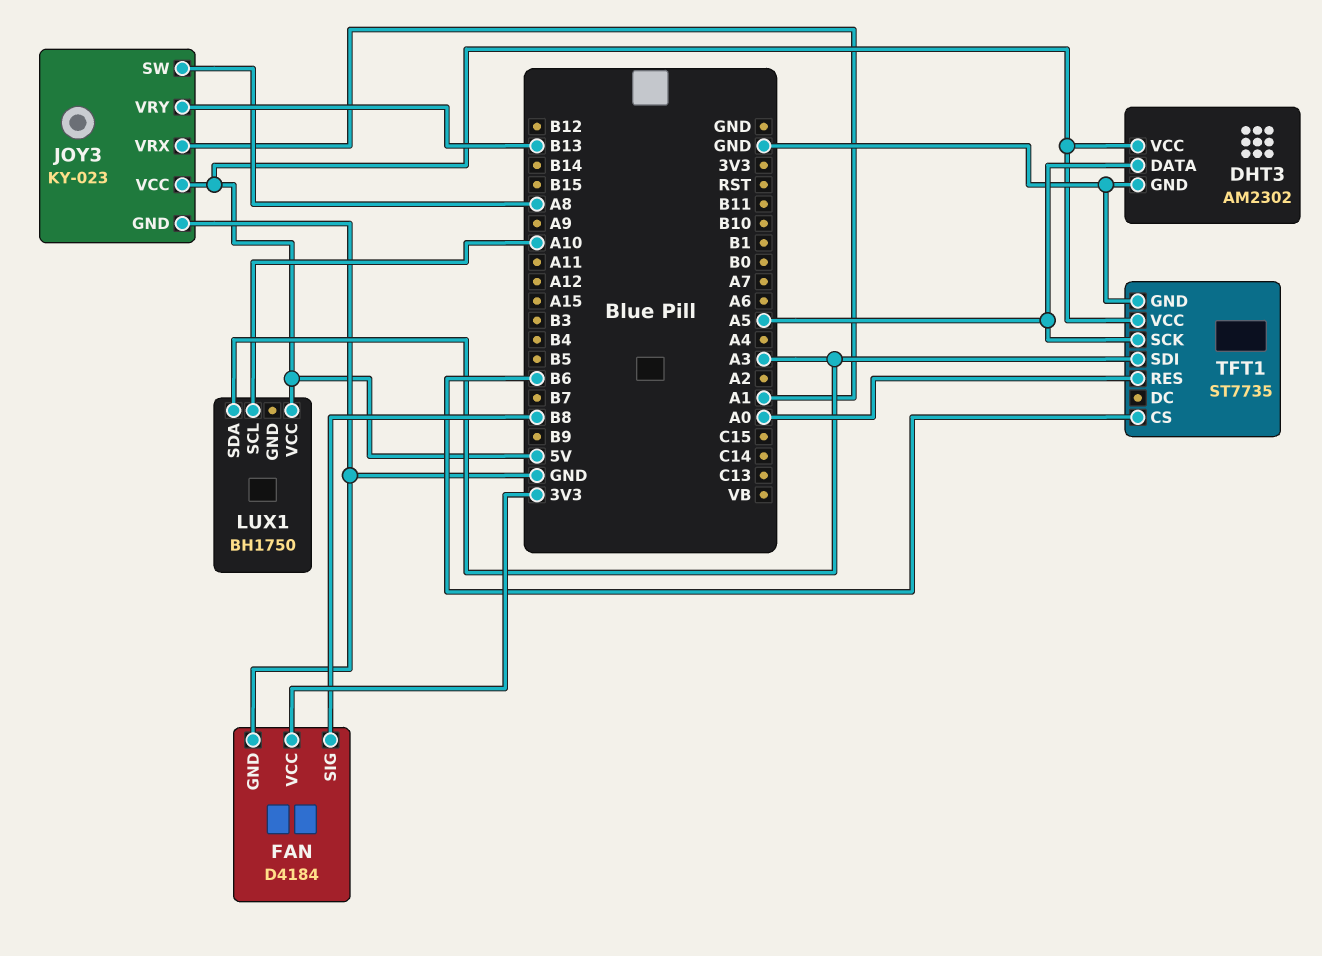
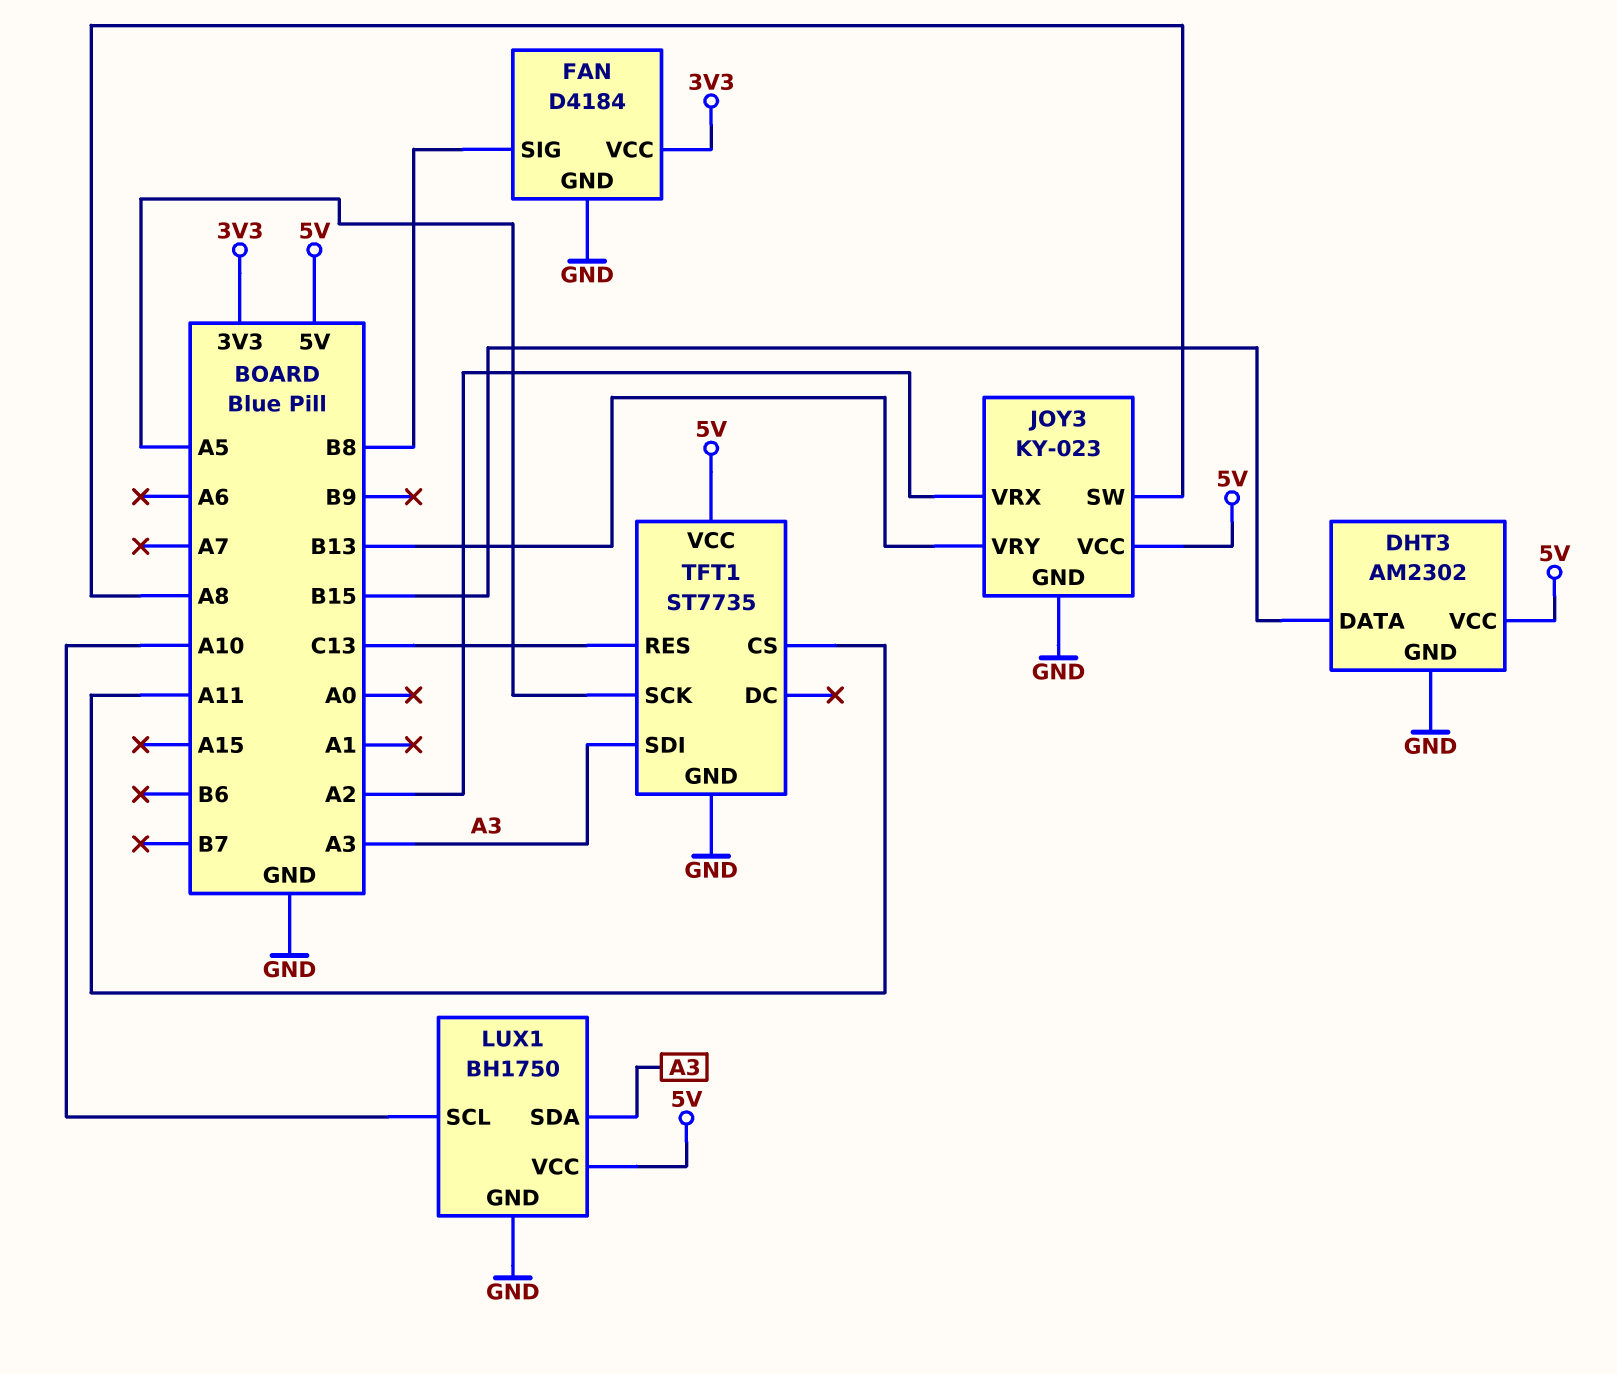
DHT3 pin DATA: A5 -> B15
JOY3 pin VRX: A1 -> A2
LUX1 pin GND: none -> GND
TFT1 pin CS: B6 -> A11
TFT1 pin RES: A0 -> C13

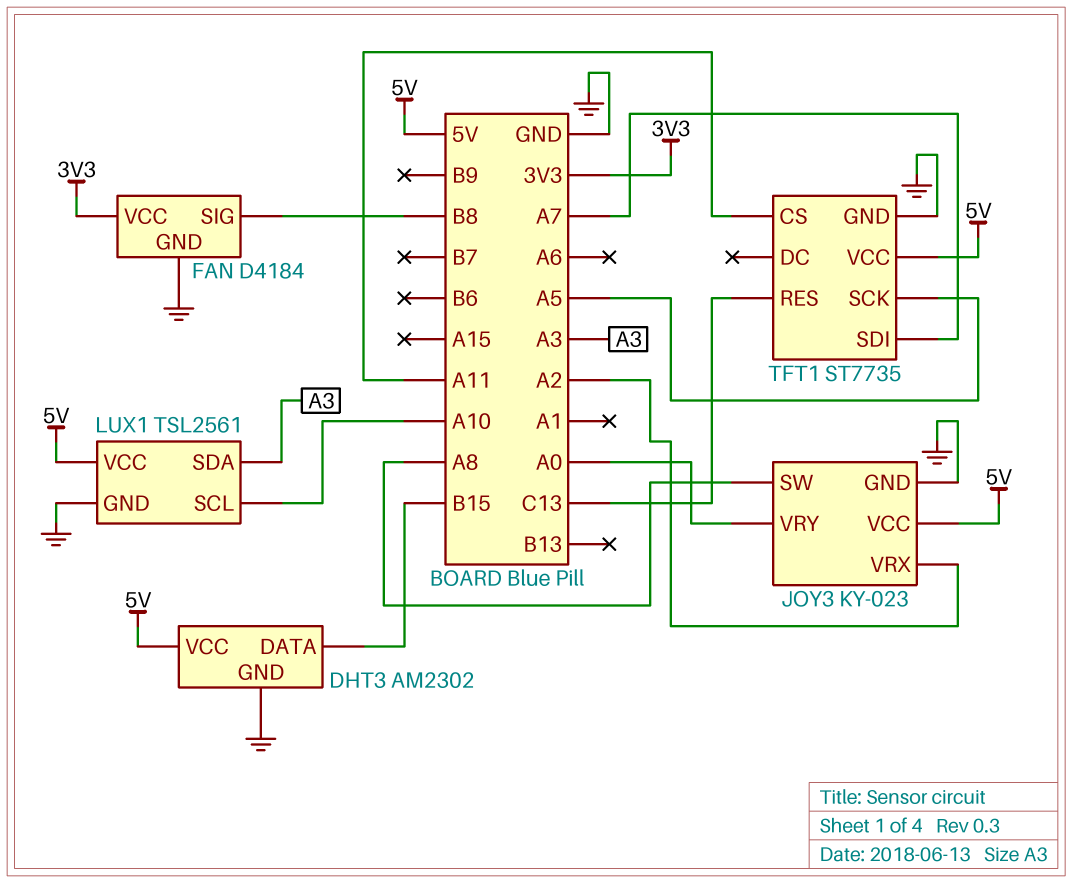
JOY3 pin VRY: B13 -> A0
LUX1: BH1750 -> TSL2561
TFT1 pin SDI: A3 -> A7

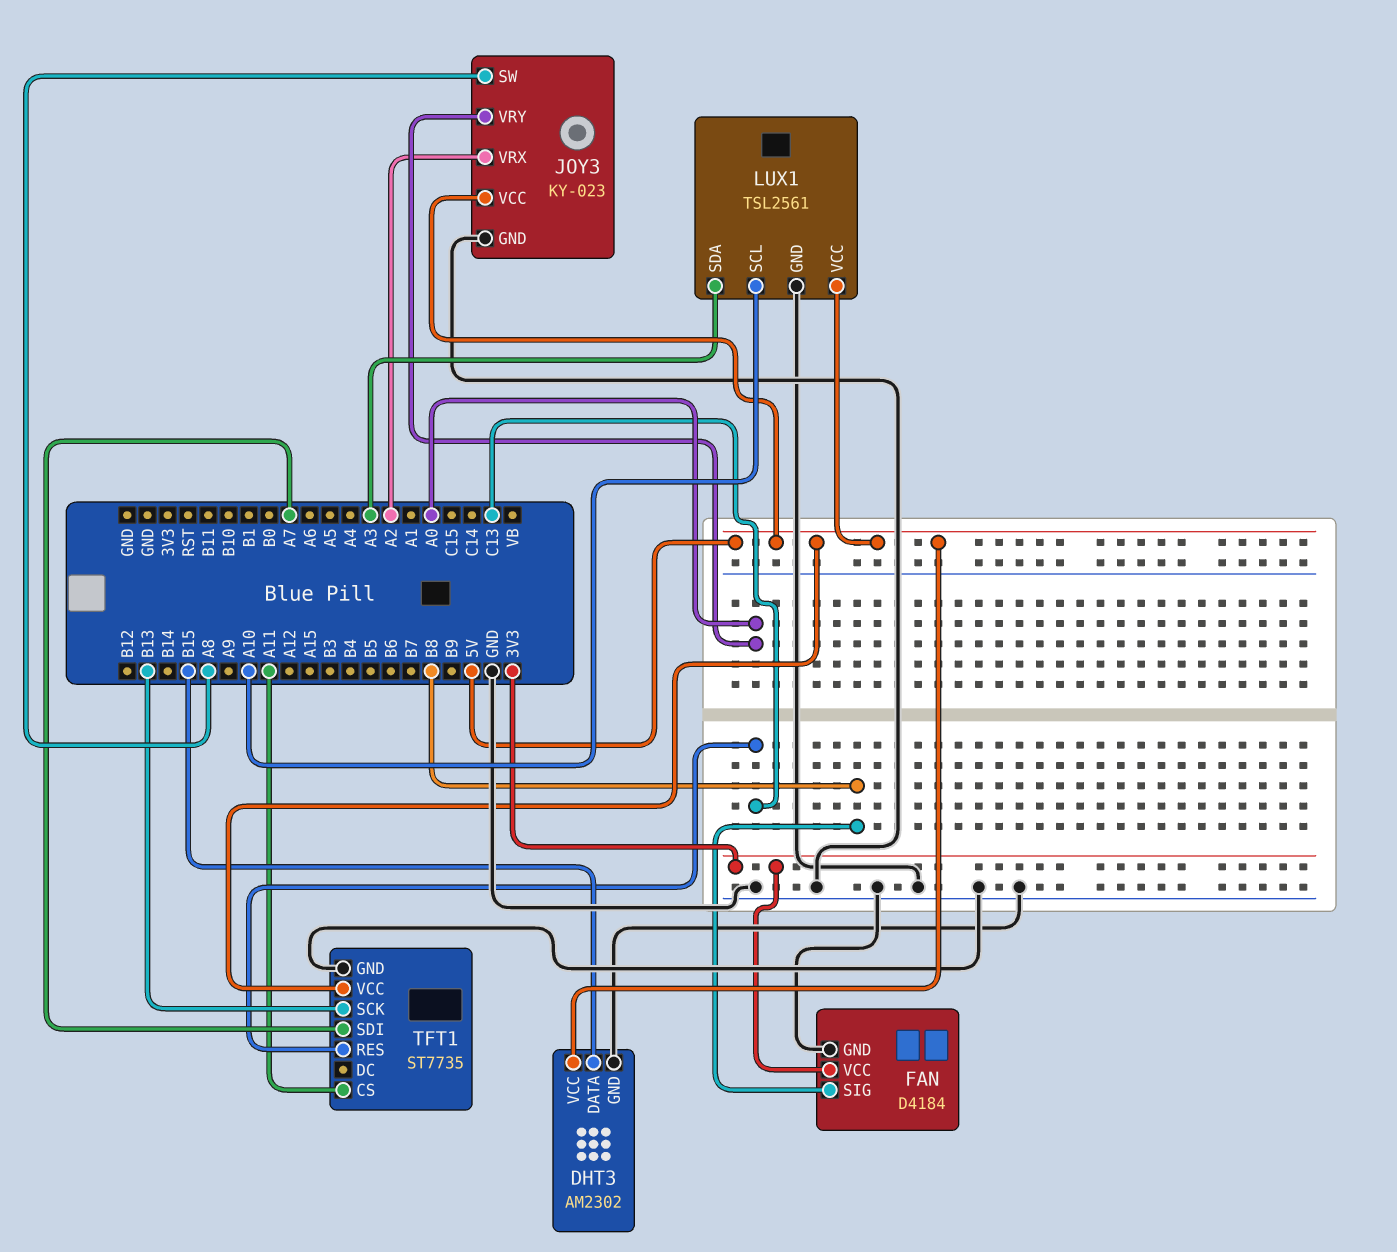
TFT1 pin SCK: A5 -> B13

